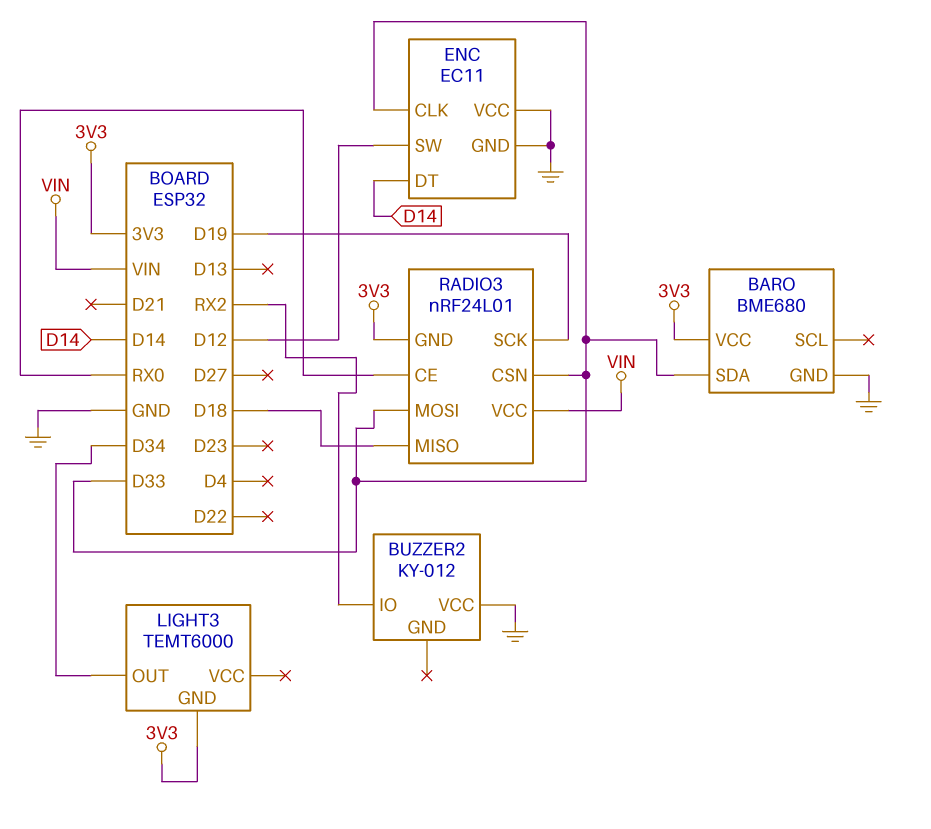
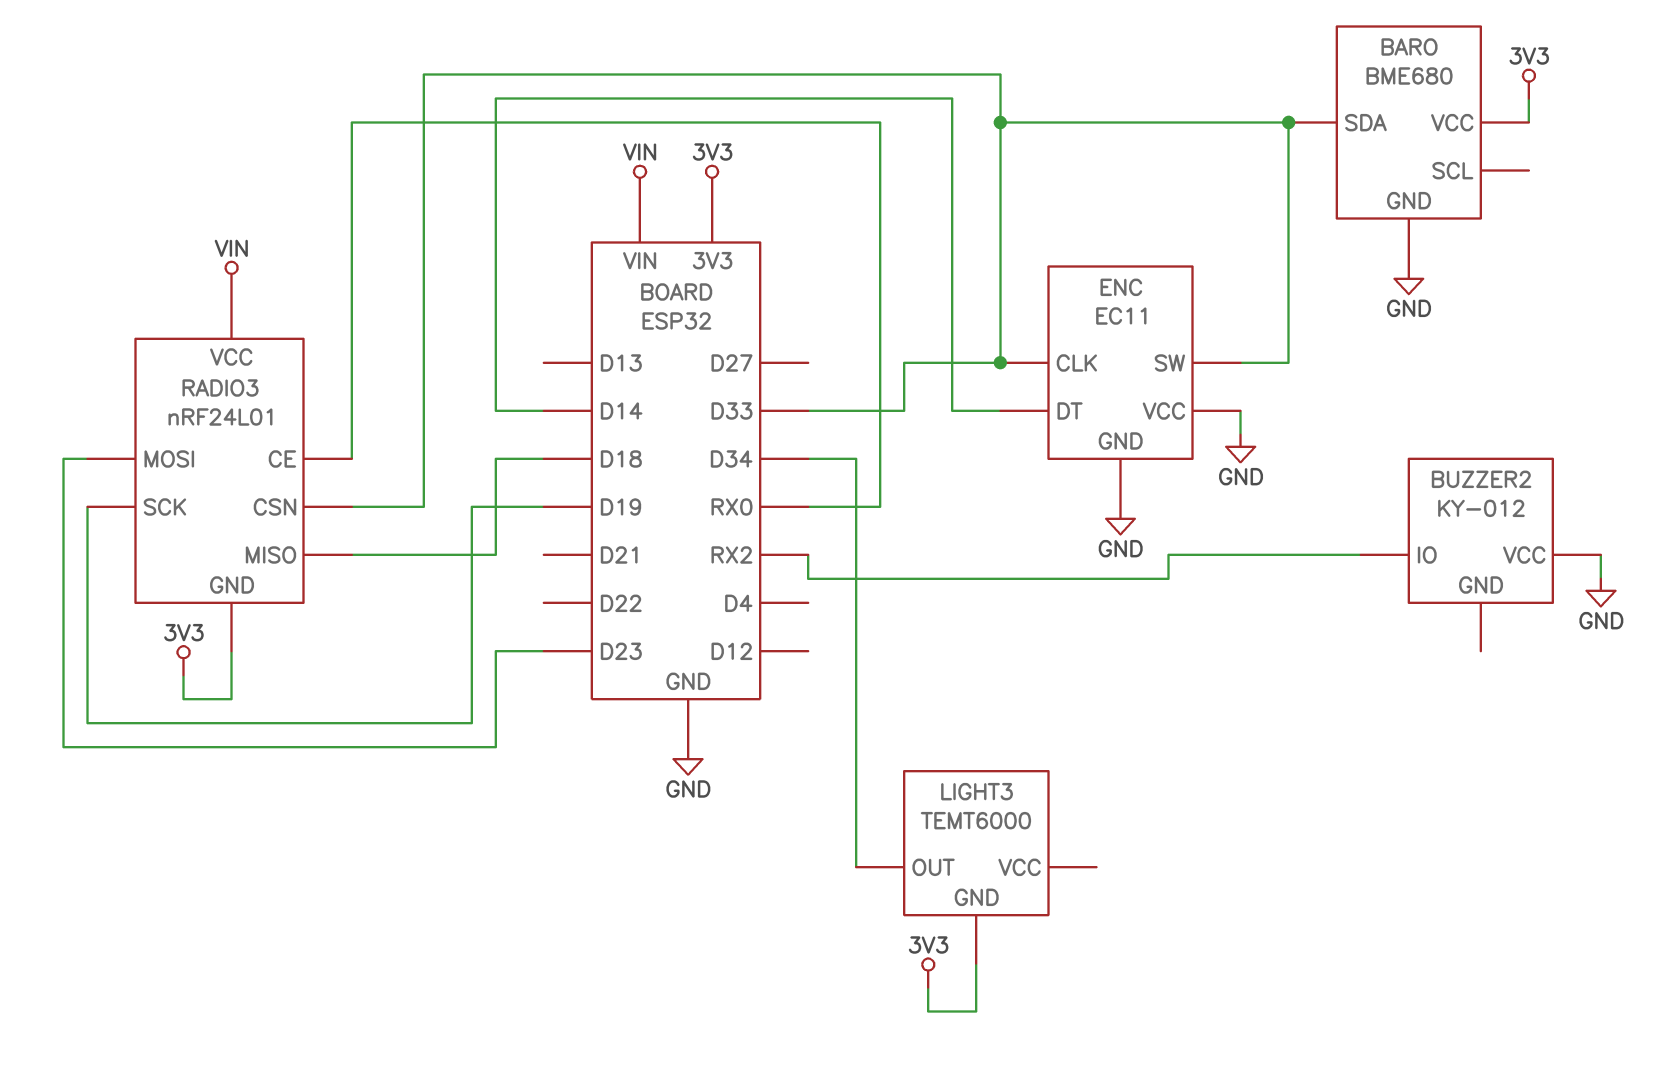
ENC pin SW: D12 -> D33
RADIO3 pin MOSI: D33 -> D23

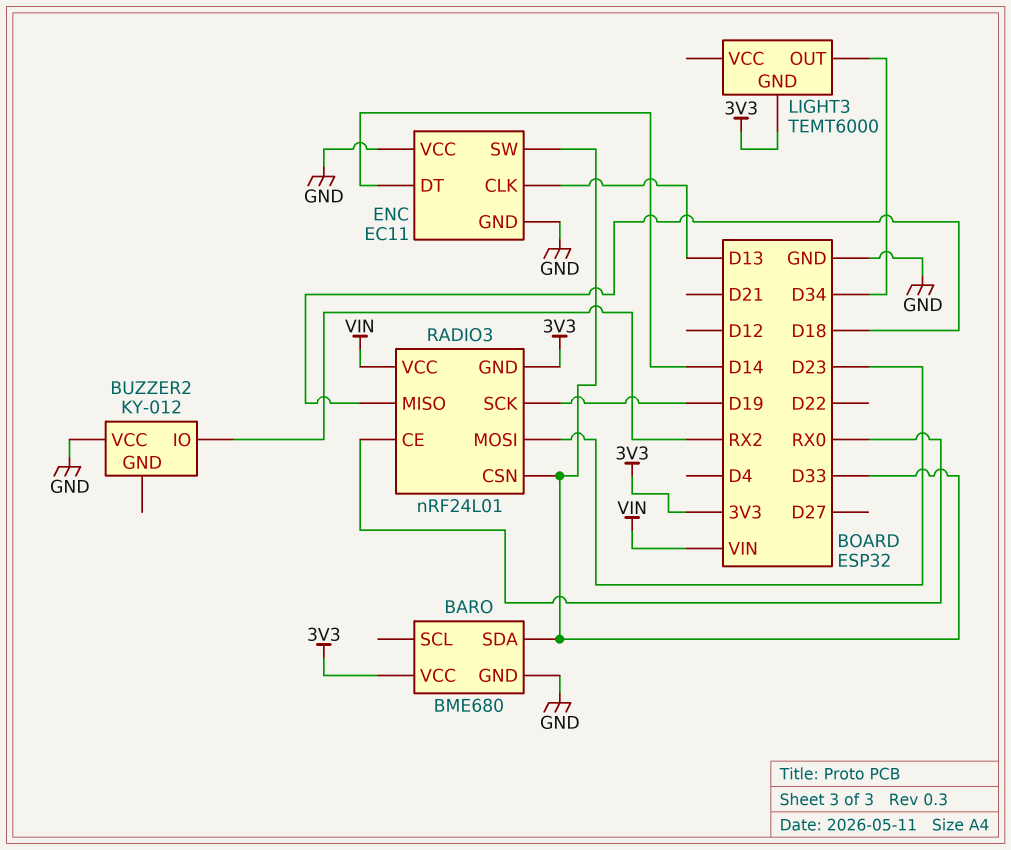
ENC pin CLK: D33 -> D13

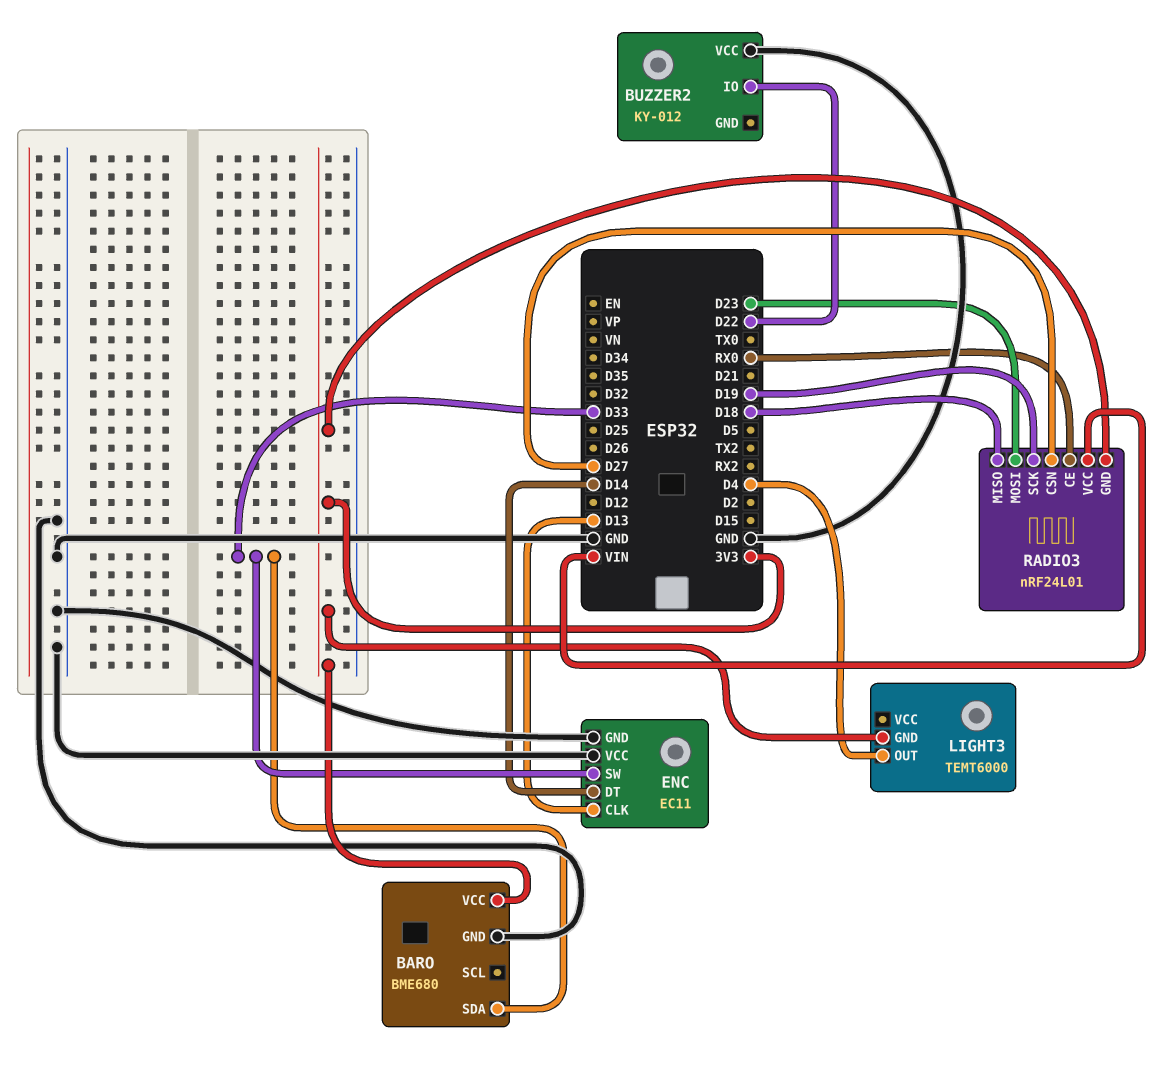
BUZZER2 pin IO: RX2 -> D22
LIGHT3 pin OUT: D34 -> D4
RADIO3 pin CSN: D33 -> D27

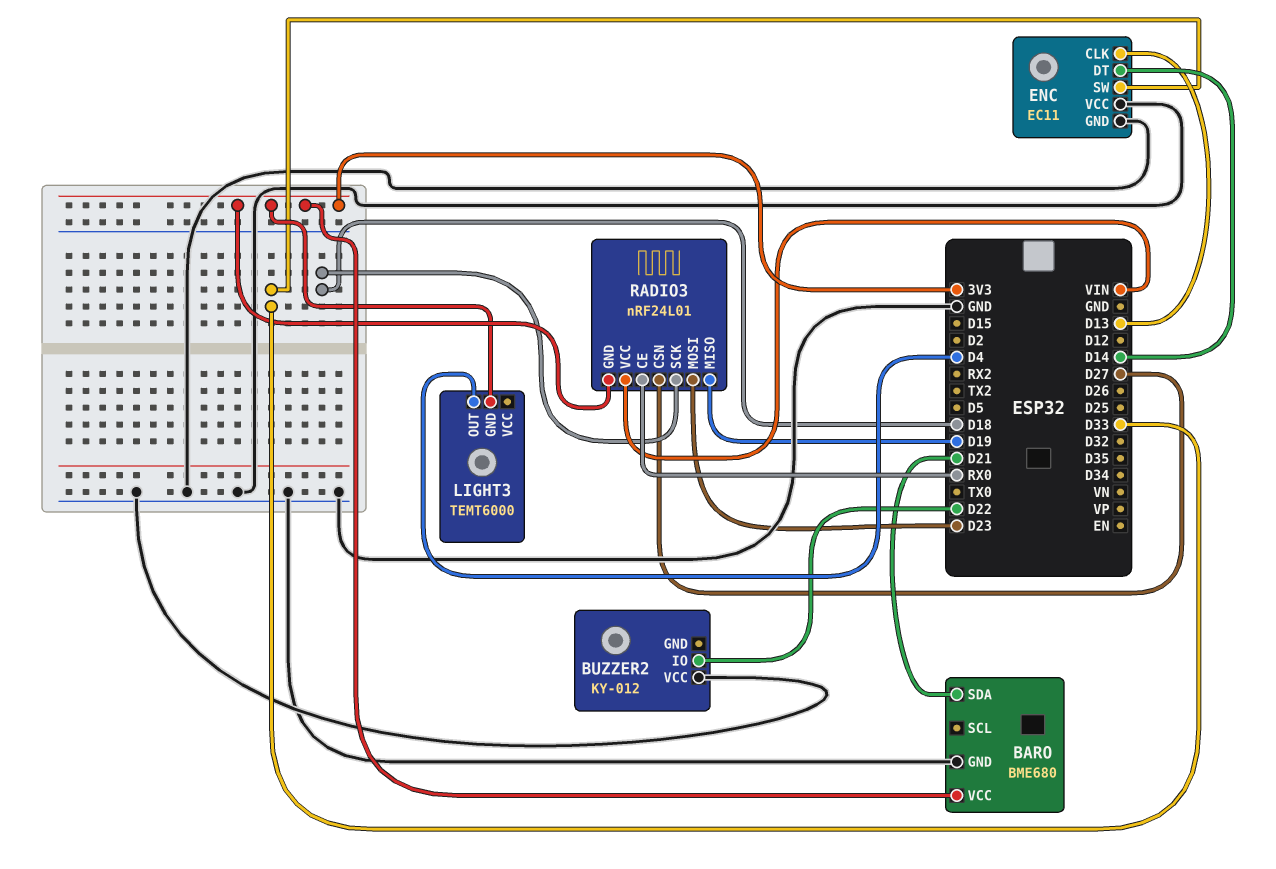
BARO pin SDA: D33 -> D21
RADIO3 pin MISO: D18 -> D19
RADIO3 pin SCK: D19 -> D18

